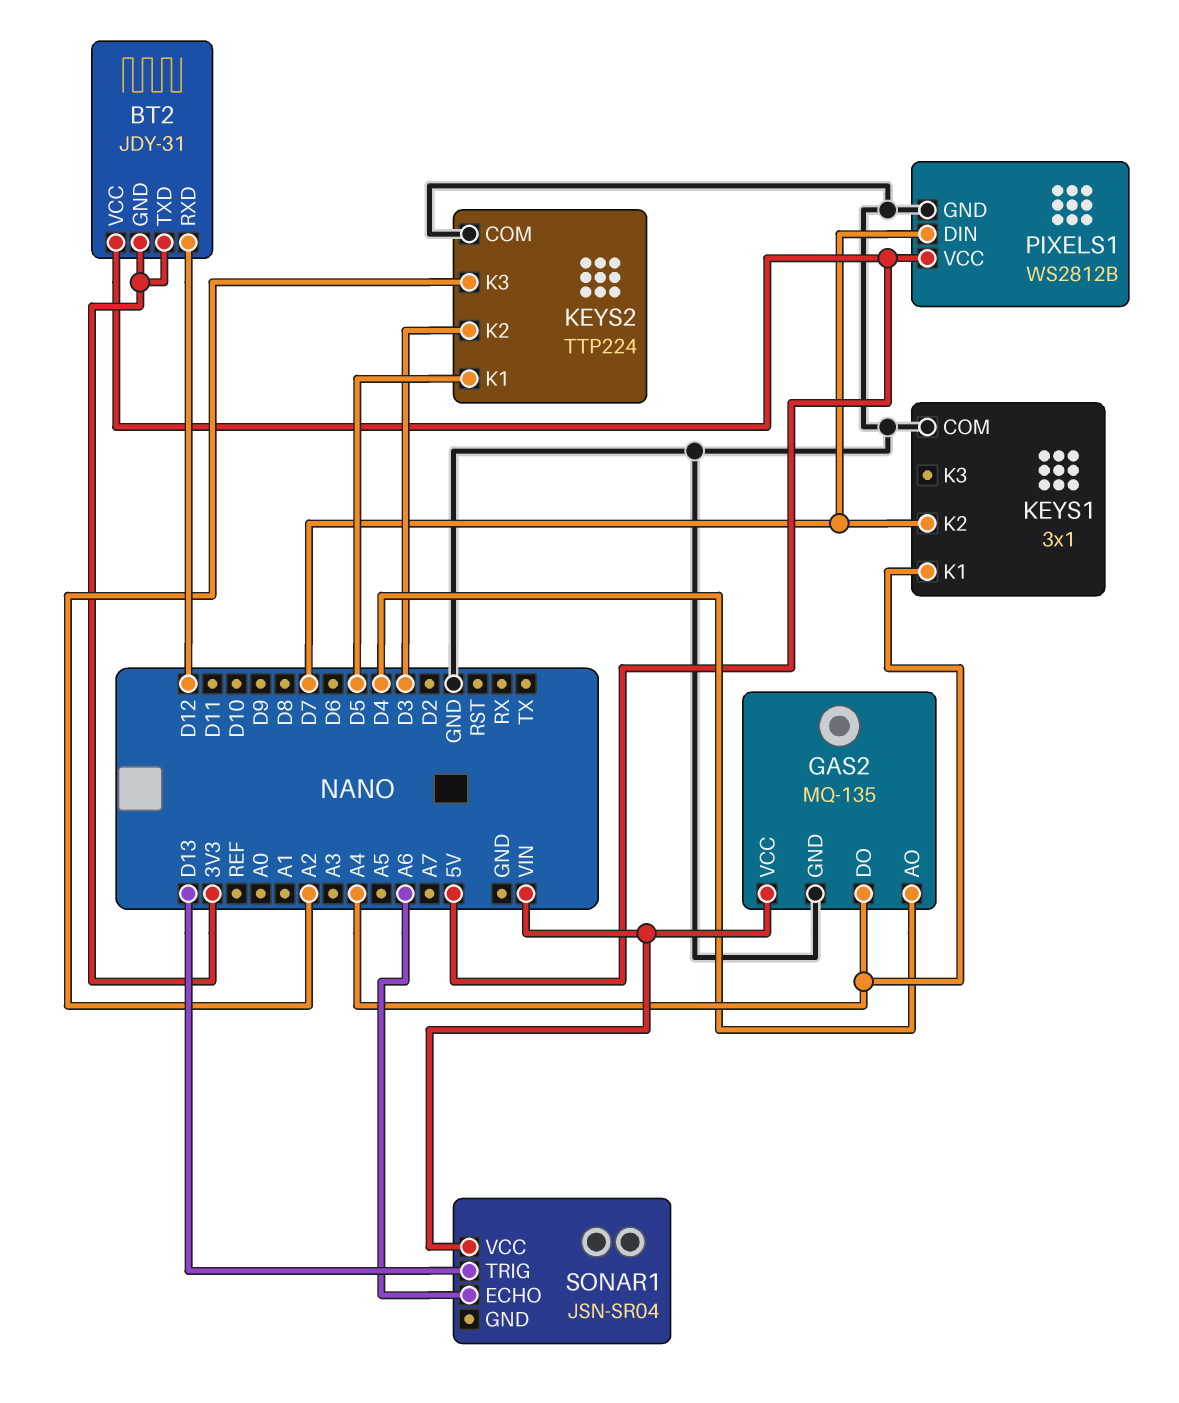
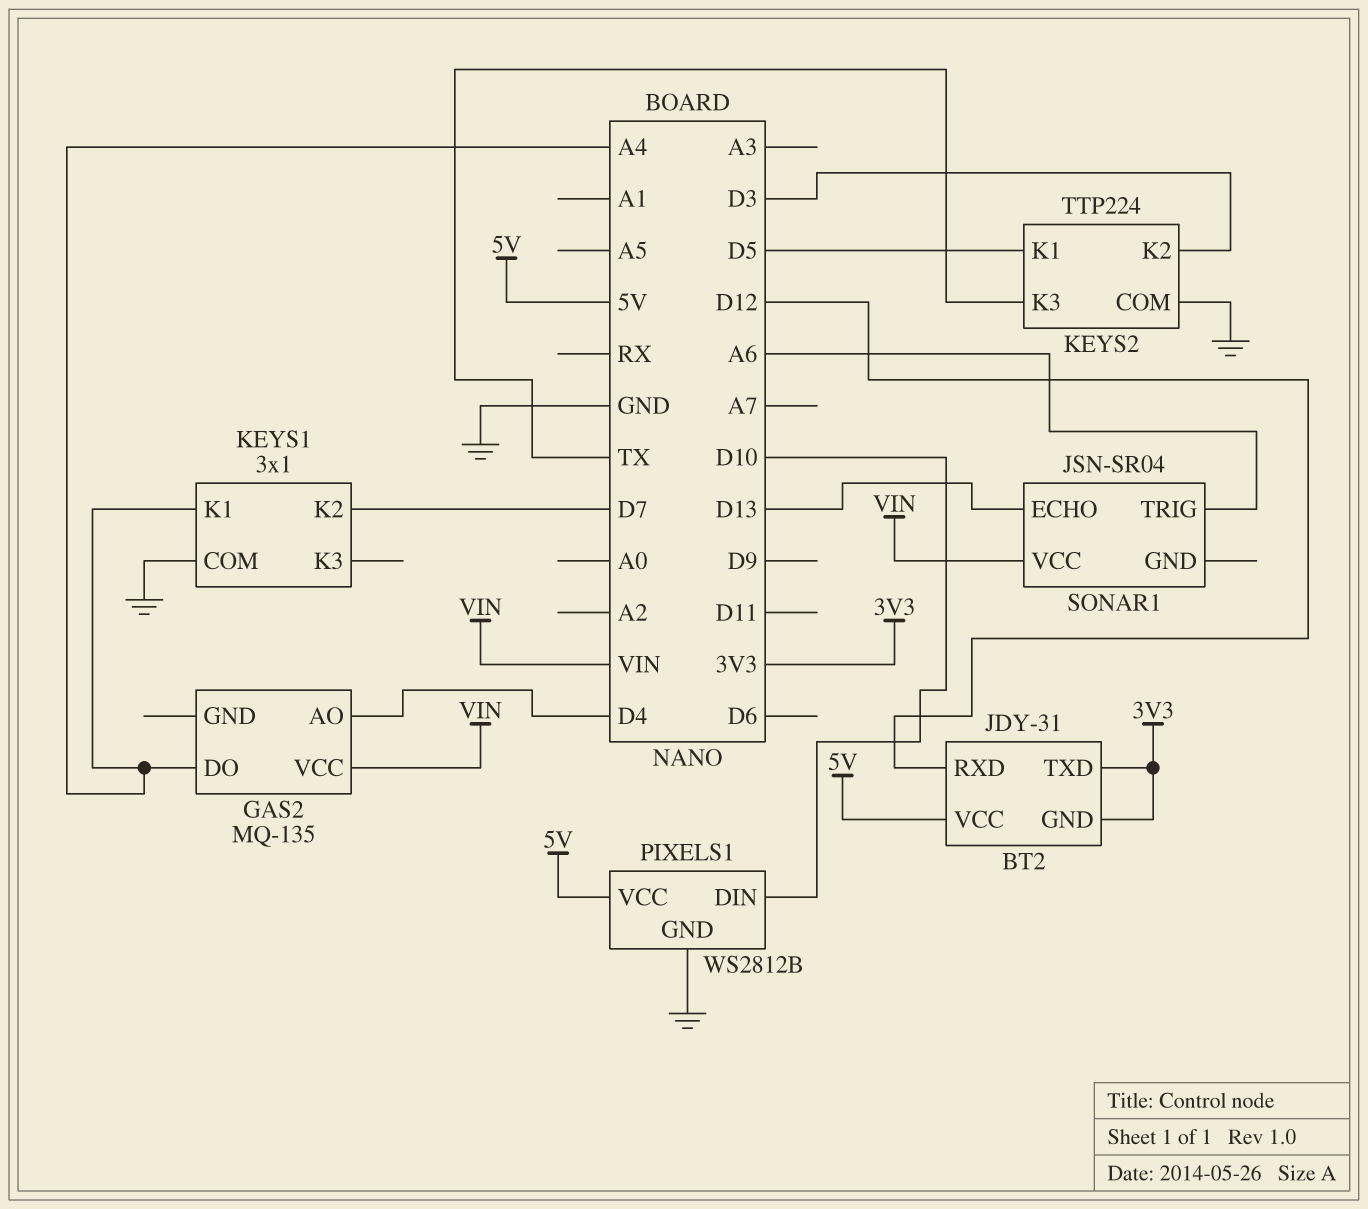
GAS2 pin GND: GND -> none
KEYS2 pin K3: A2 -> TX
PIXELS1 pin DIN: D7 -> D10
SONAR1 pin ECHO: A6 -> D13
SONAR1 pin TRIG: D13 -> A6

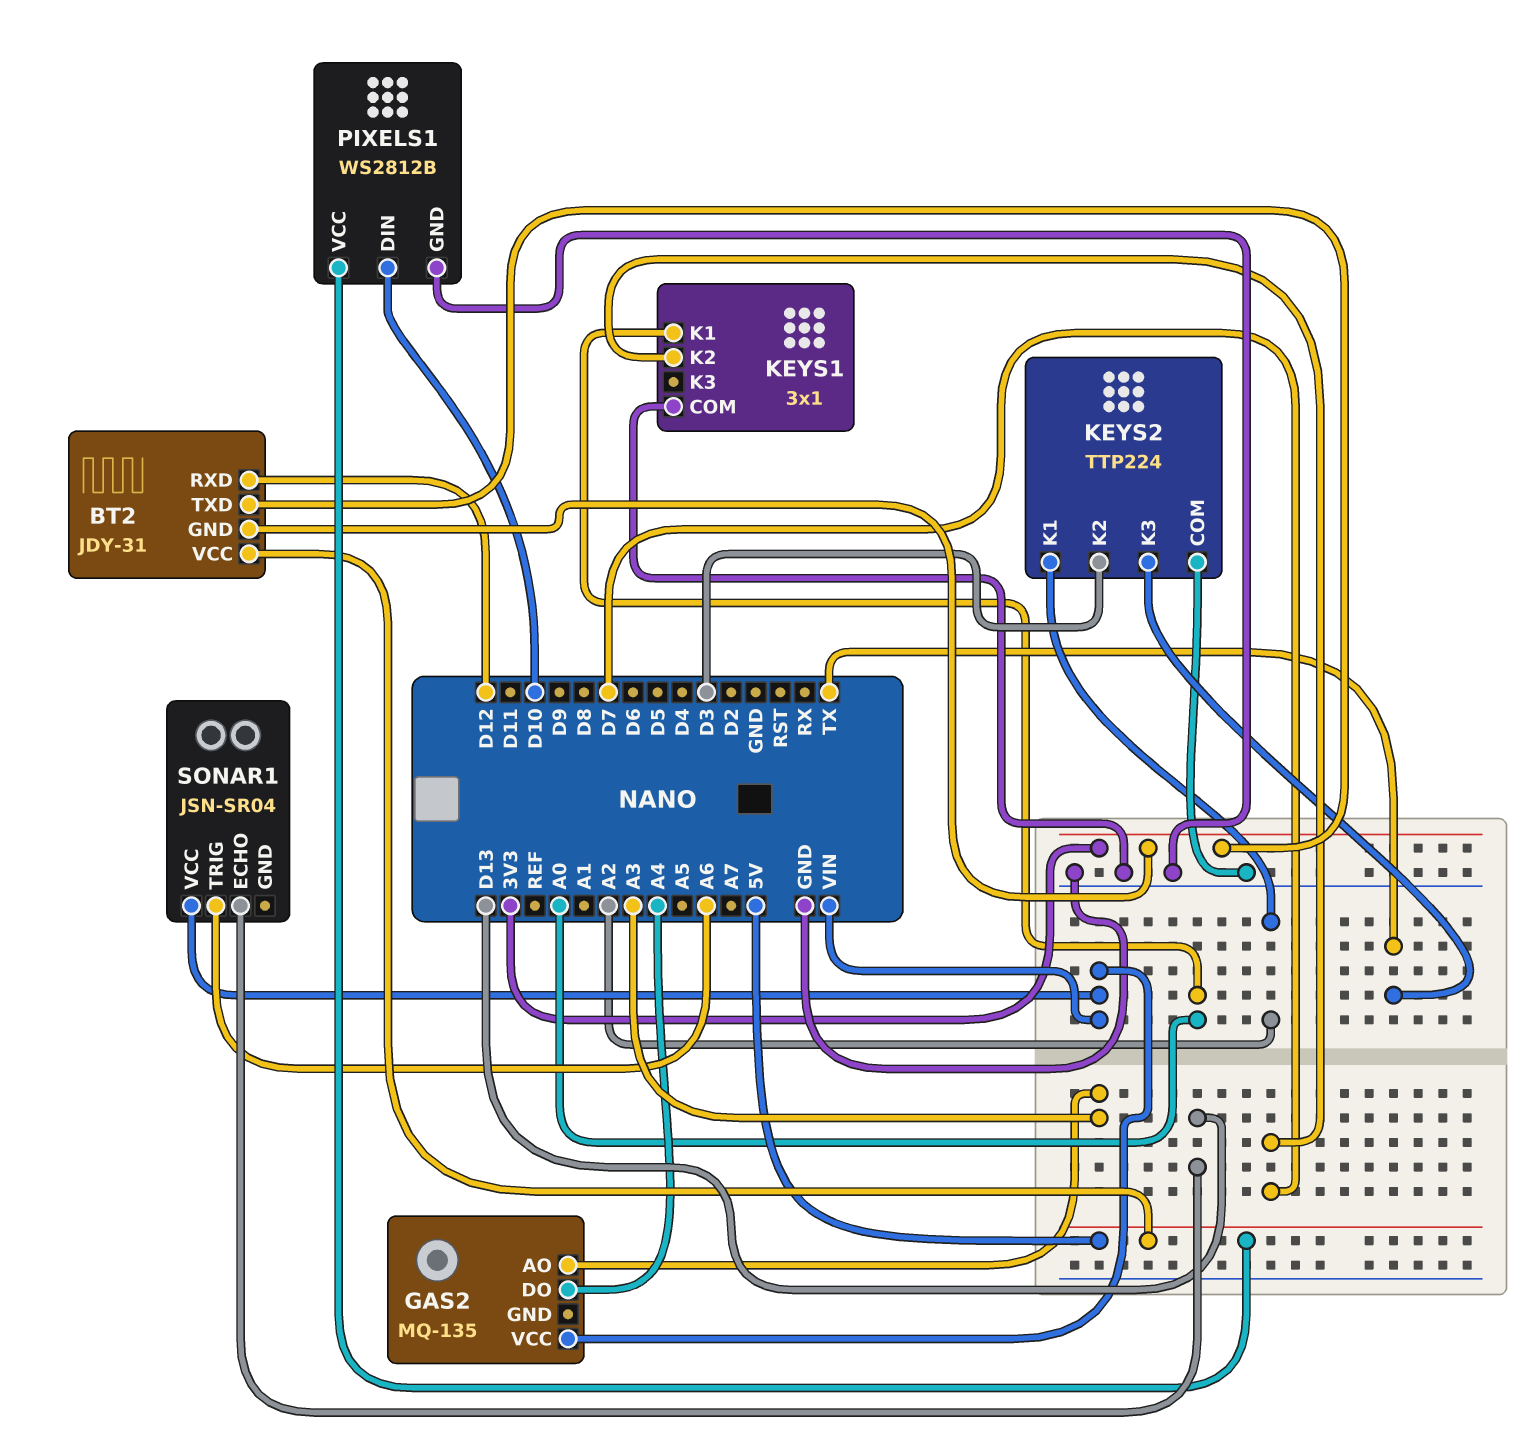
GAS2 pin AO: D4 -> A3
KEYS1 pin K1: A4 -> A0
KEYS2 pin K1: D5 -> A2

